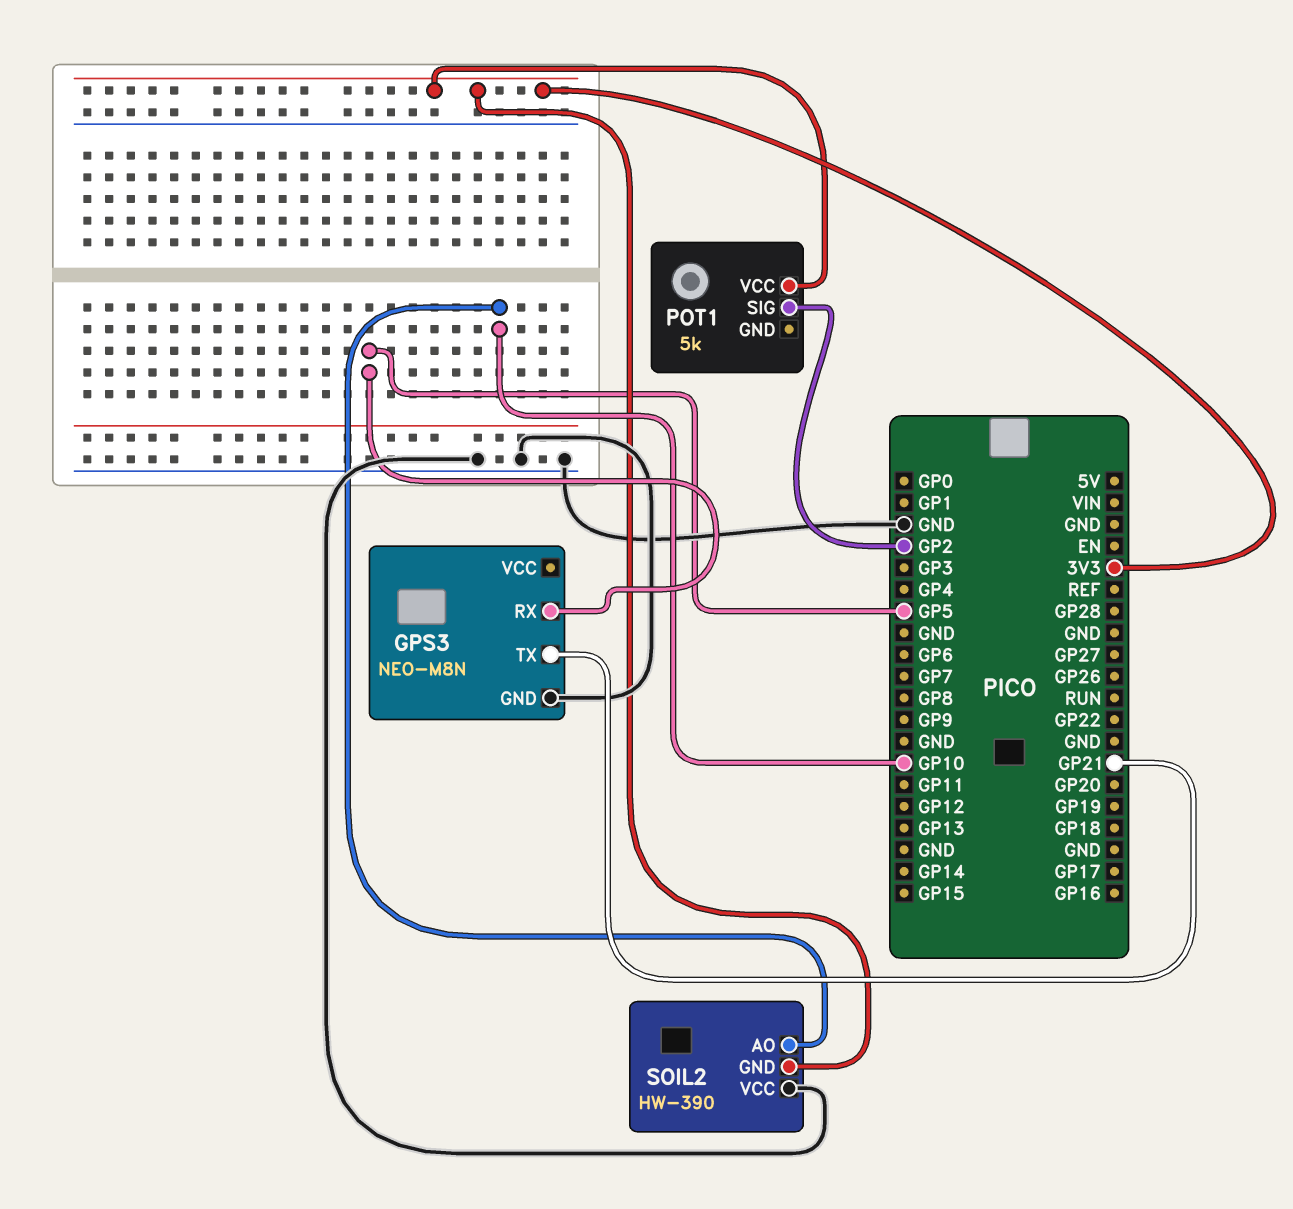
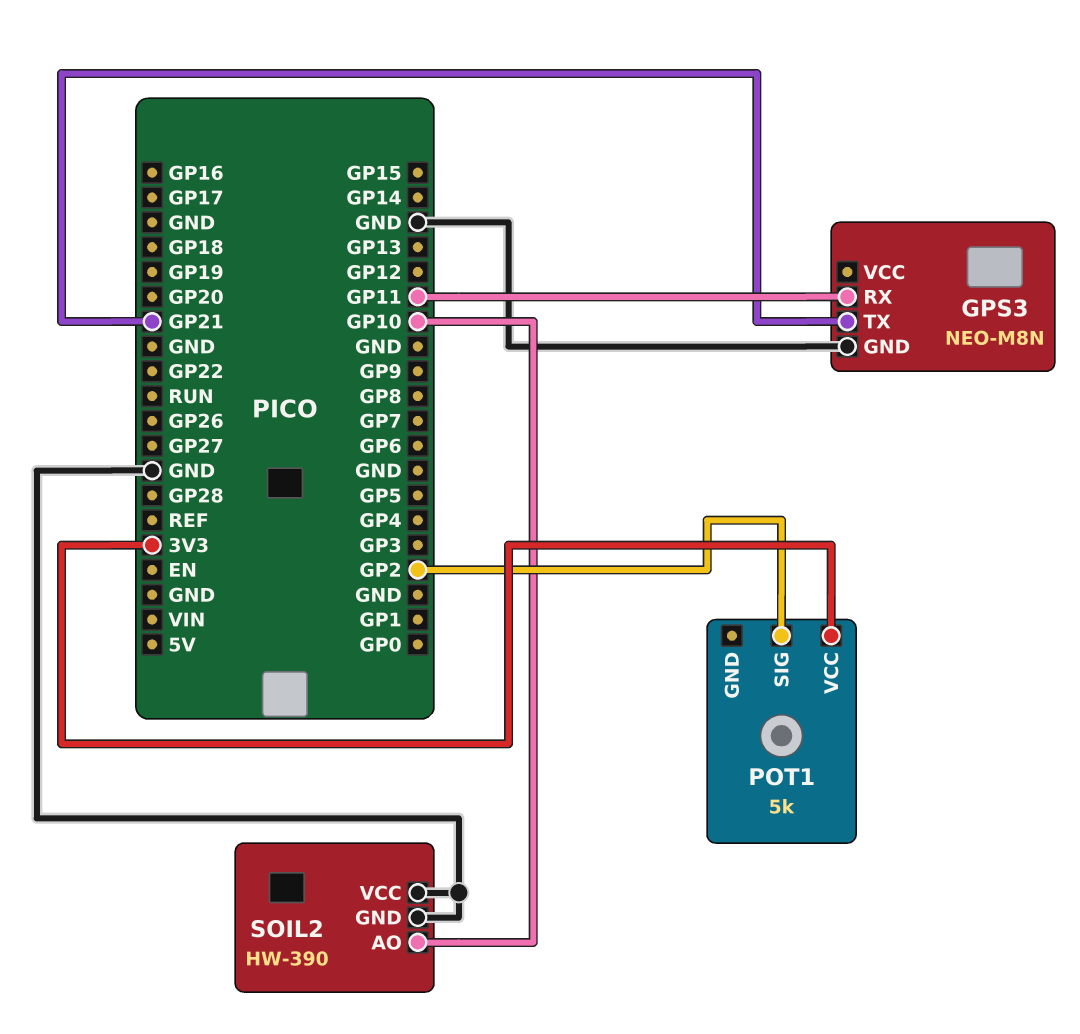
GPS3 pin RX: GP5 -> GP11
SOIL2 pin GND: 3V3 -> GND

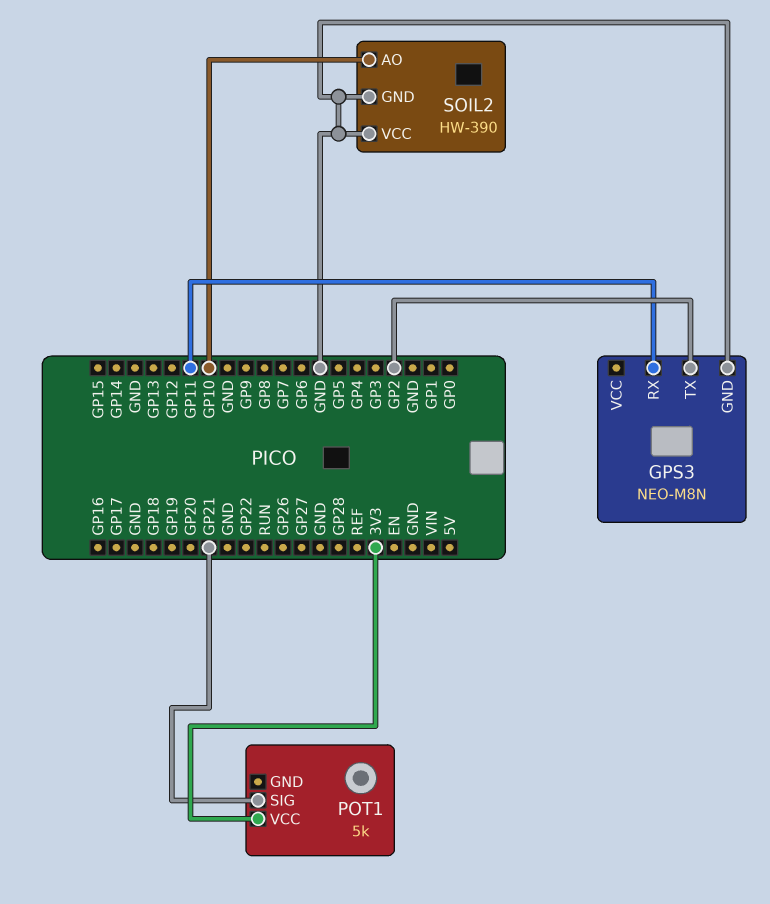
GPS3 pin TX: GP21 -> GP2
POT1 pin SIG: GP2 -> GP21

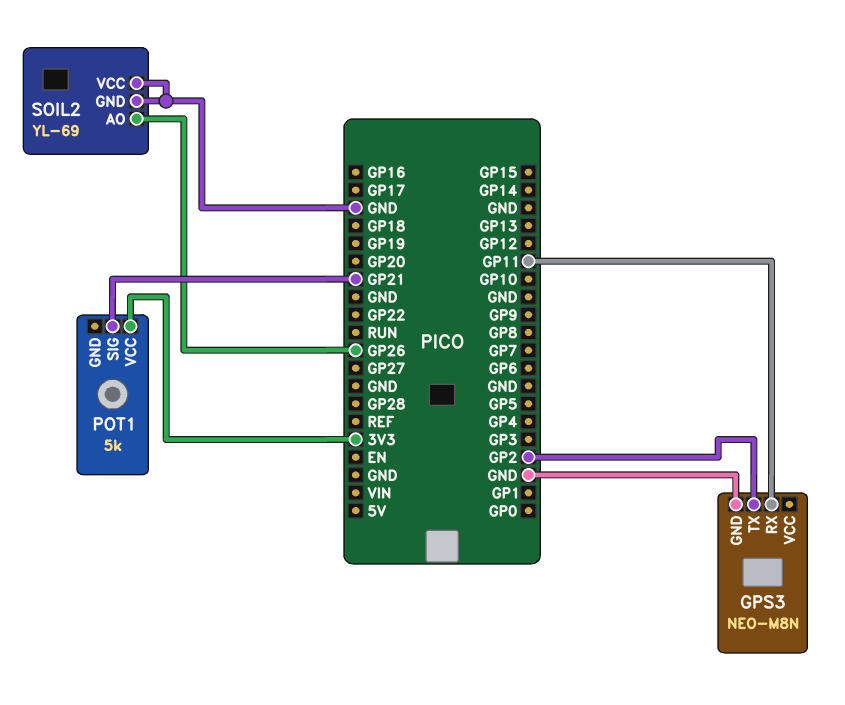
SOIL2: HW-390 -> YL-69
SOIL2 pin AO: GP10 -> GP26

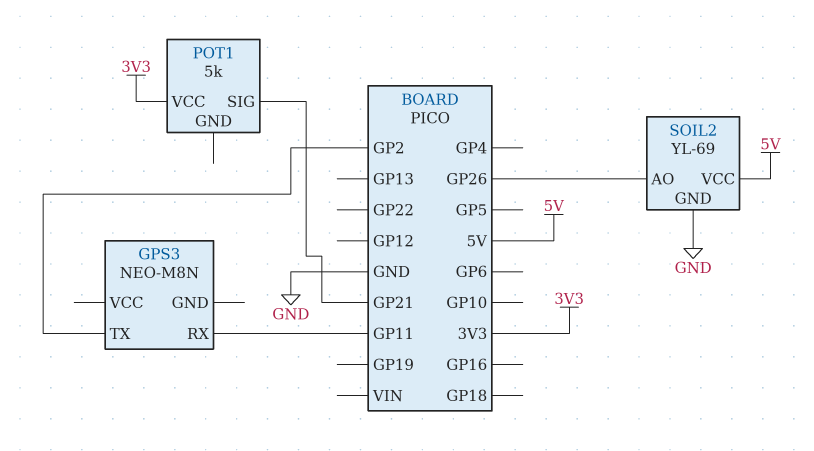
GPS3 pin GND: GND -> none
SOIL2 pin VCC: GND -> 5V

